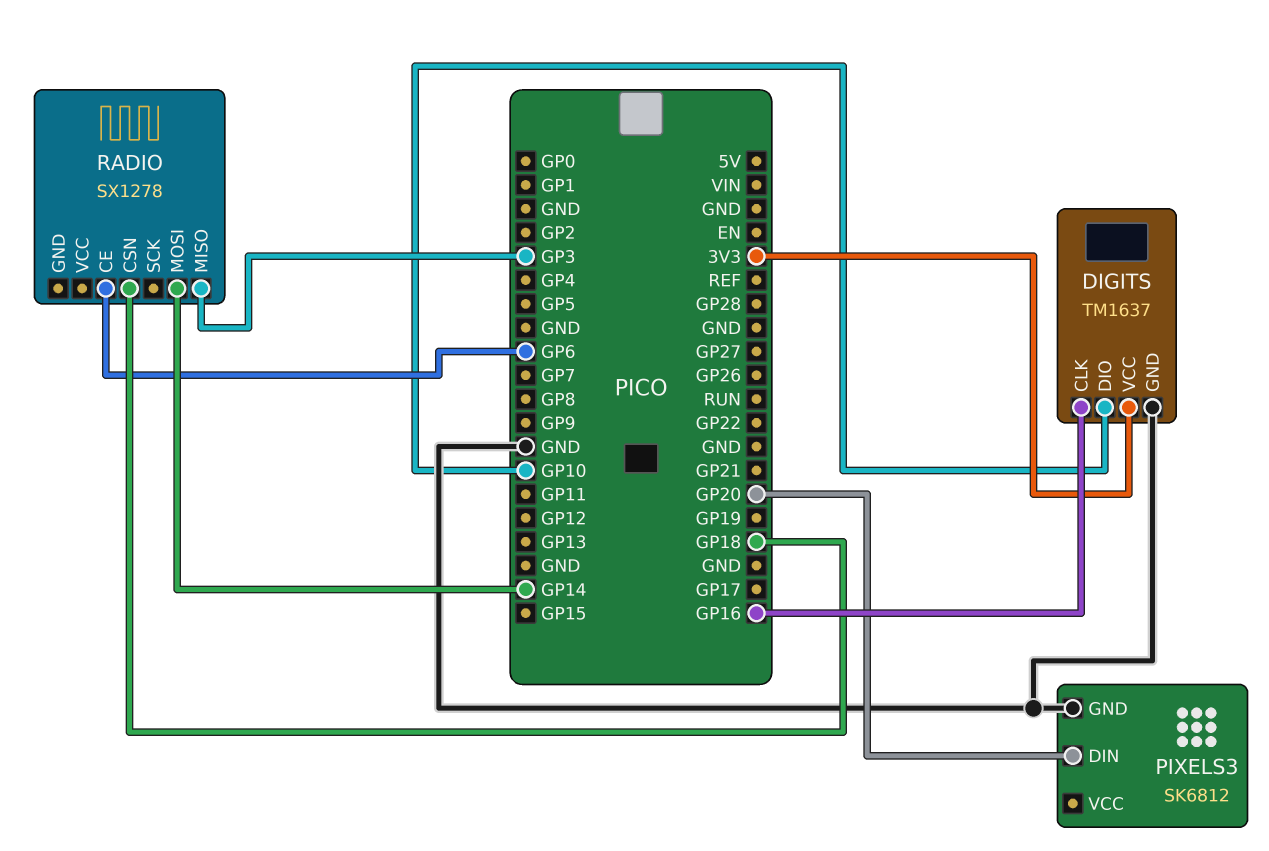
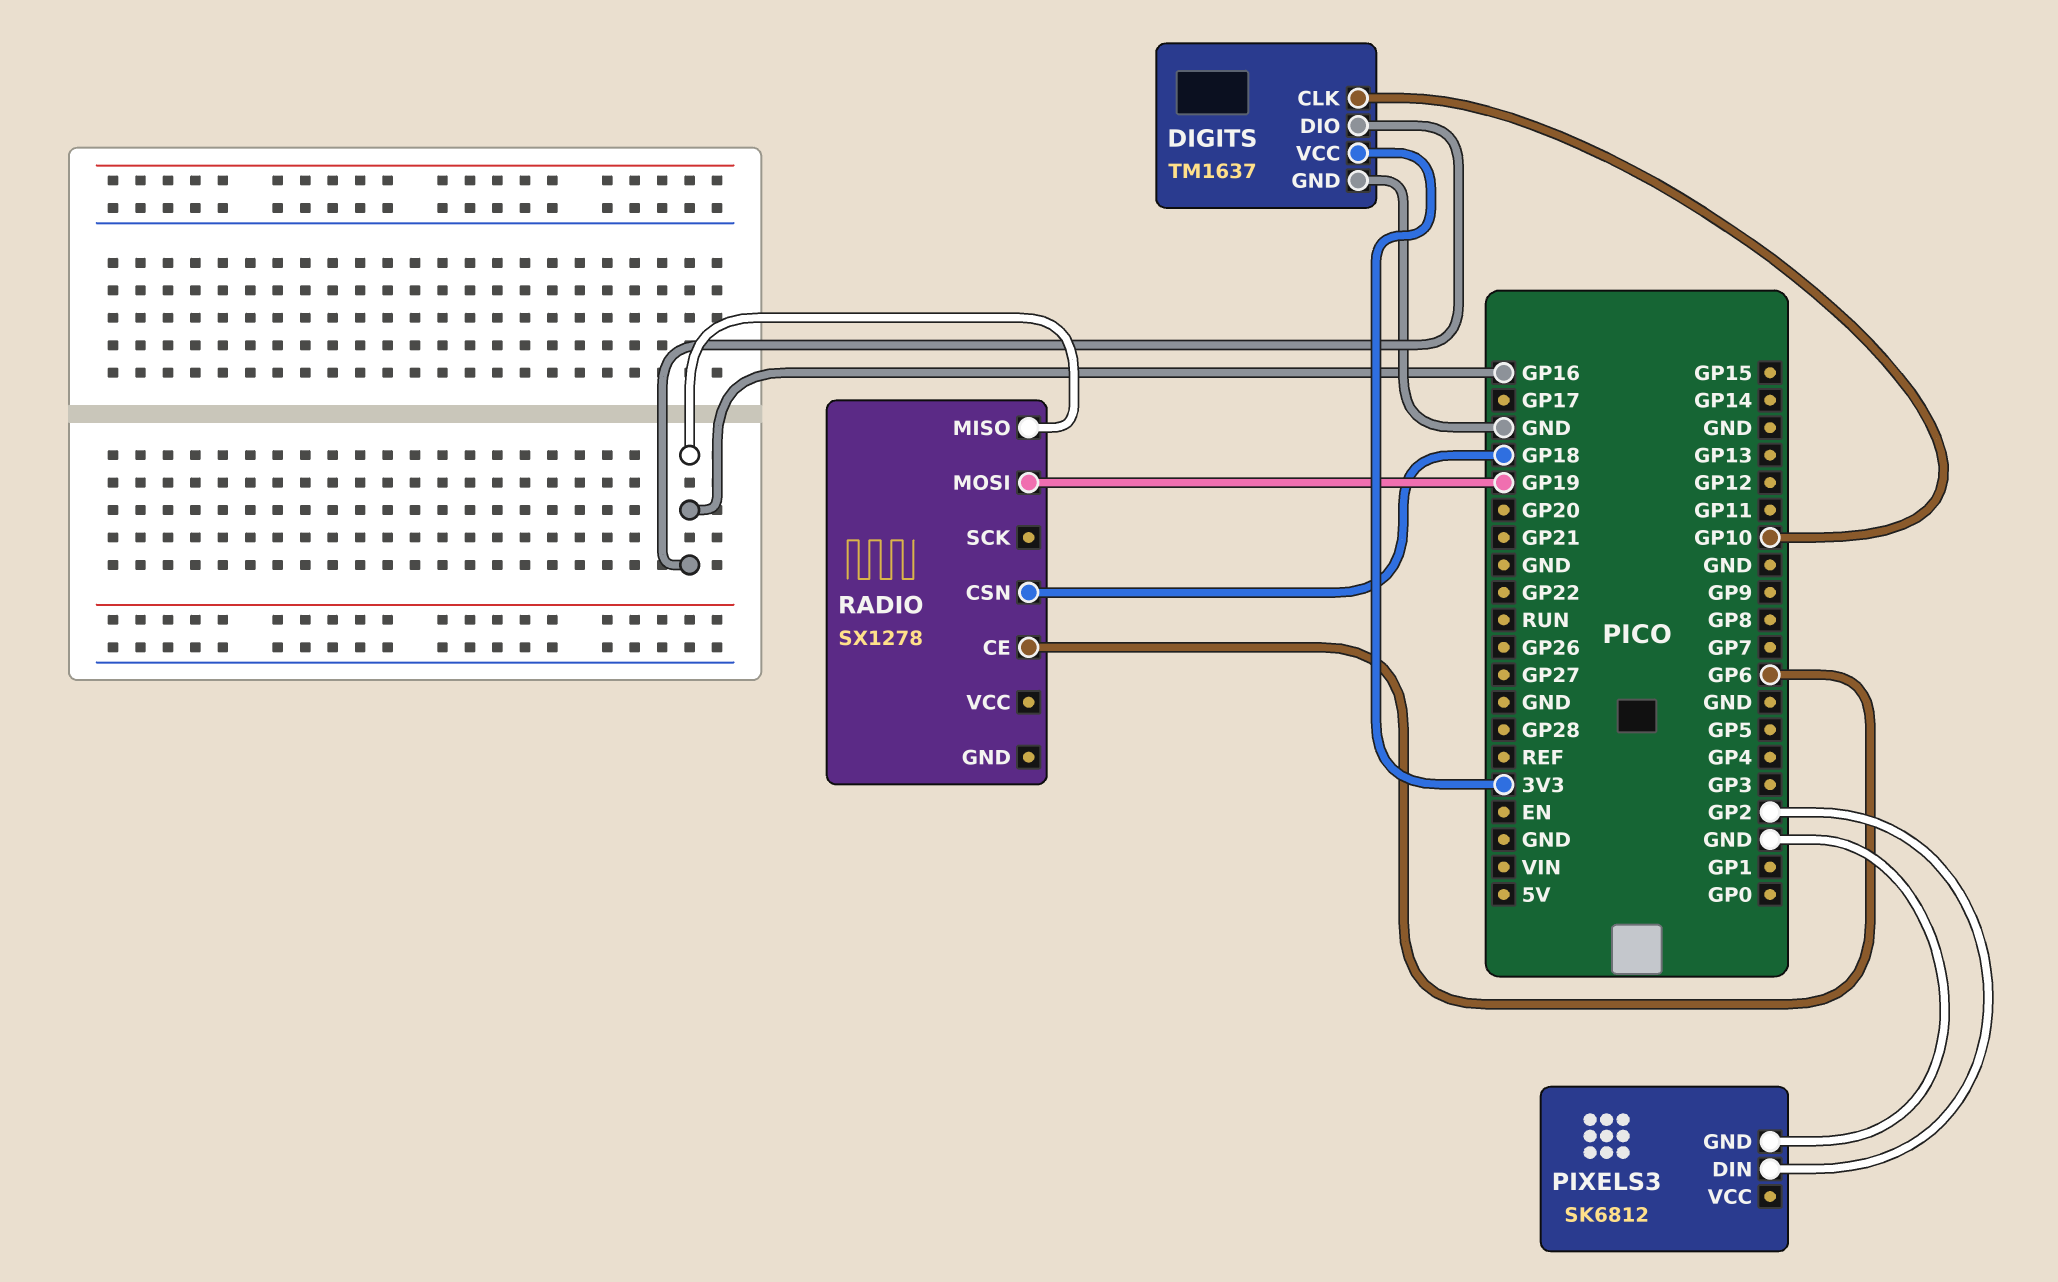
DIGITS pin CLK: GP16 -> GP10
DIGITS pin DIO: GP10 -> GP16
PIXELS3 pin DIN: GP20 -> GP2
RADIO pin MISO: GP3 -> GP16
RADIO pin MOSI: GP14 -> GP19

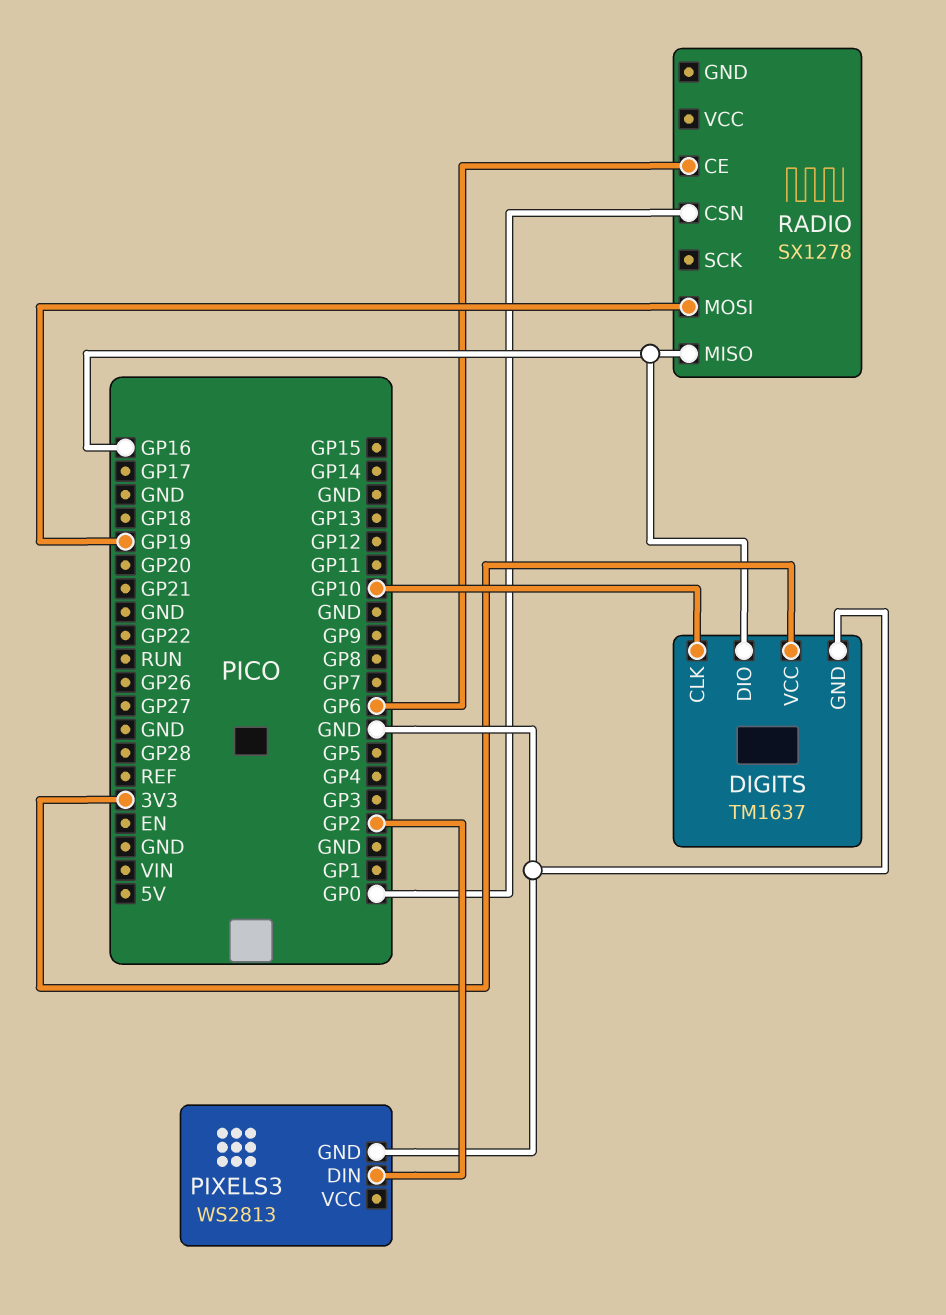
PIXELS3: SK6812 -> WS2813
RADIO pin CSN: GP18 -> GP0

